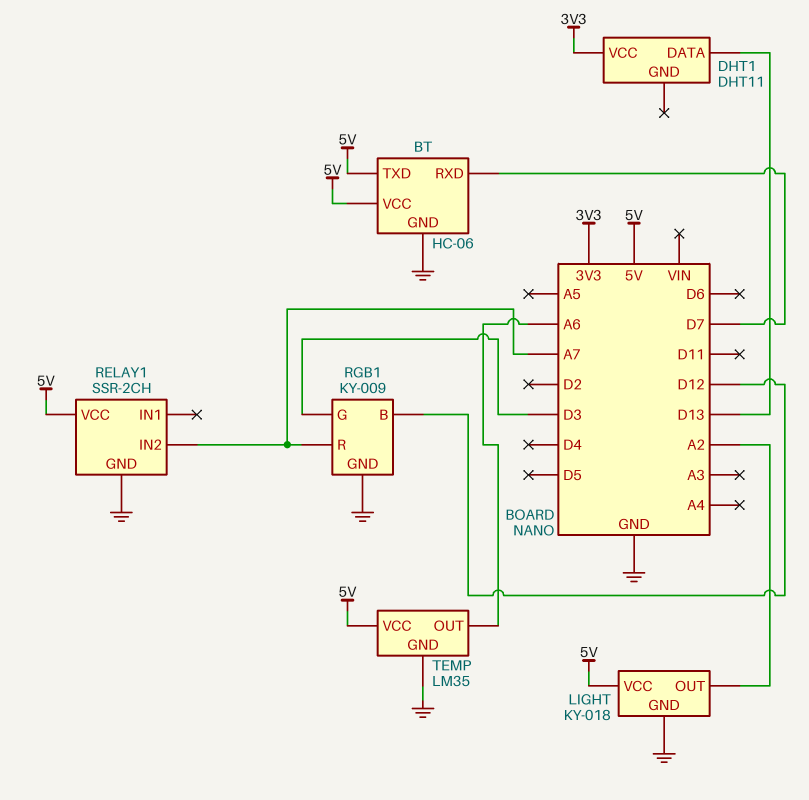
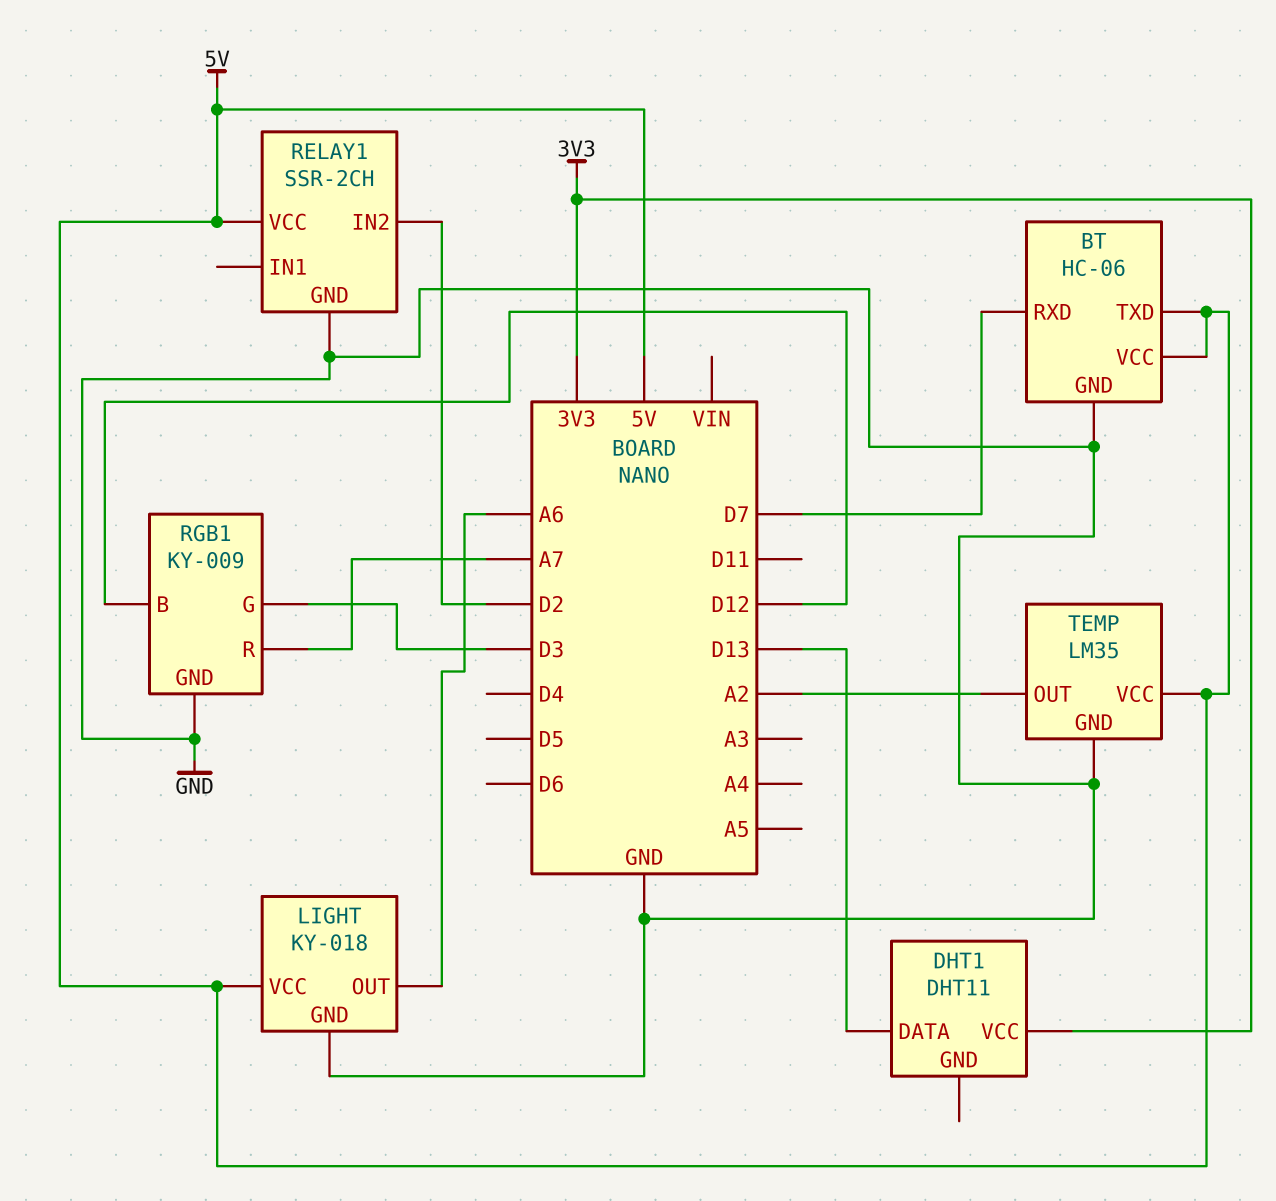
LIGHT pin OUT: A2 -> A6
RELAY1 pin IN2: A7 -> D2
TEMP pin OUT: A6 -> A2

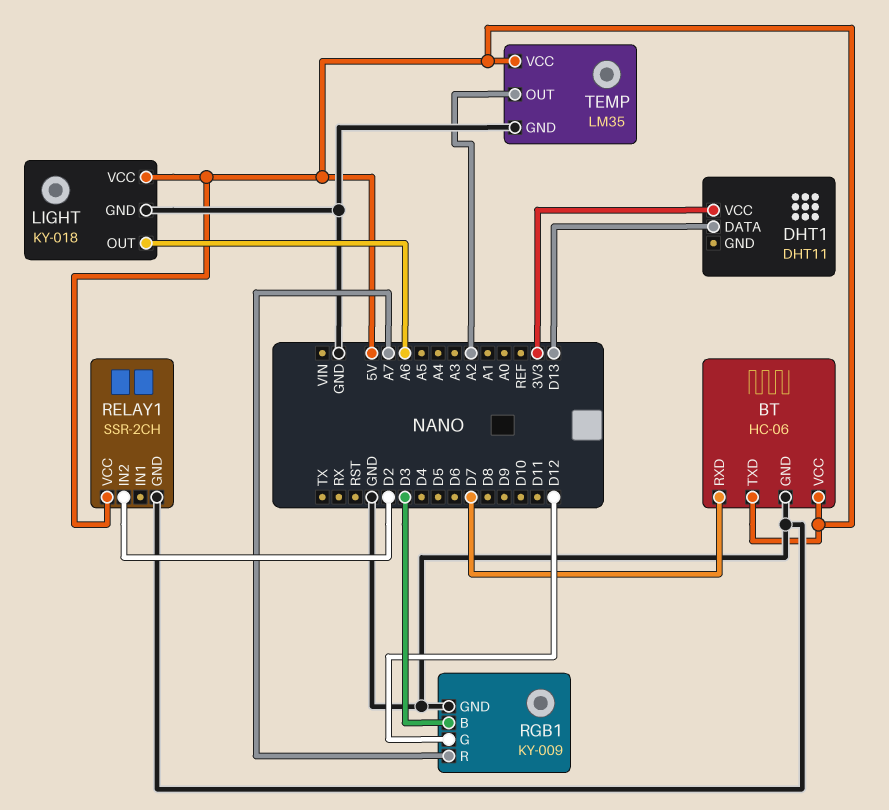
RGB1 pin B: D12 -> D3
RGB1 pin G: D3 -> D12

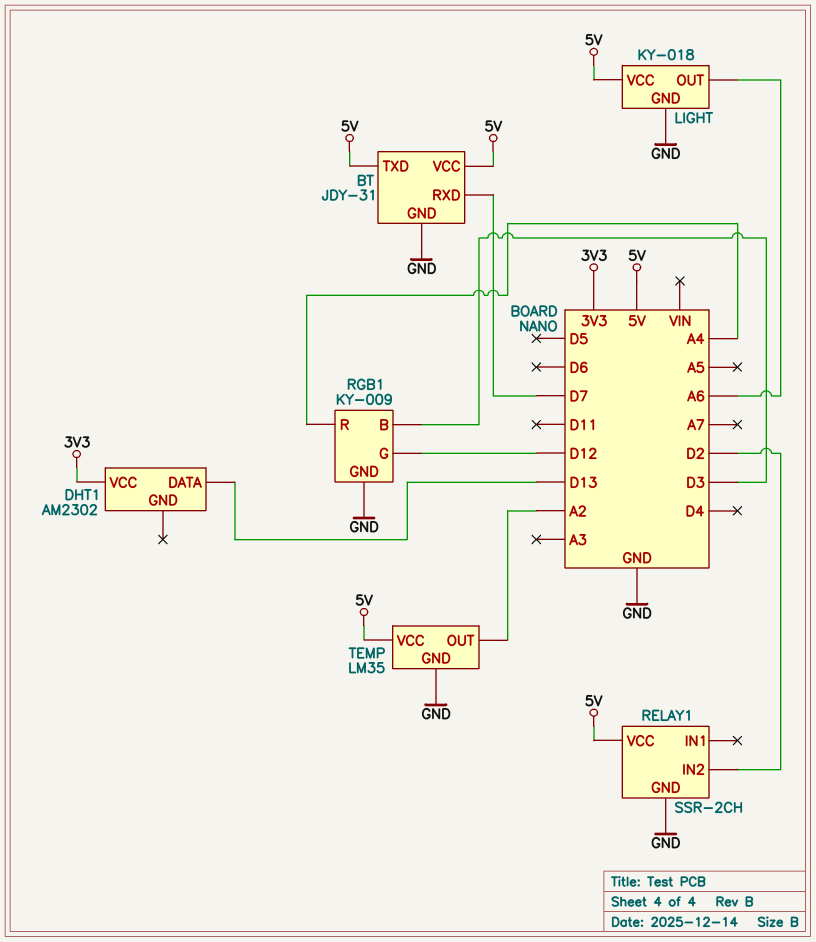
BT: HC-06 -> JDY-31
DHT1: DHT11 -> AM2302
RGB1 pin R: A7 -> A4

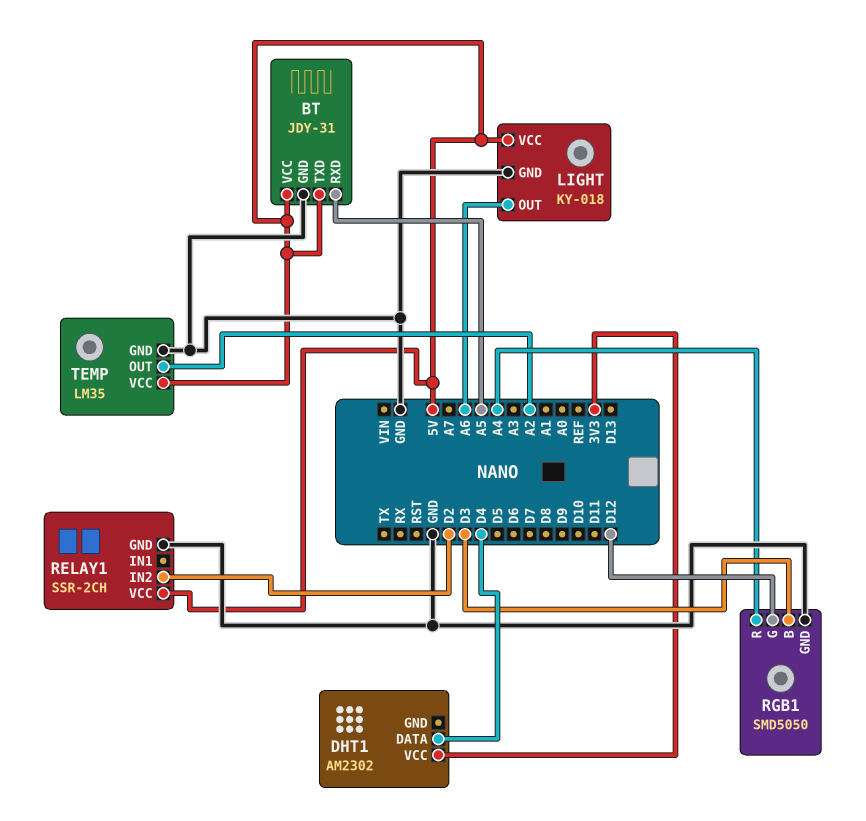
BT pin RXD: D7 -> A5
DHT1 pin DATA: D13 -> D4
RGB1: KY-009 -> SMD5050

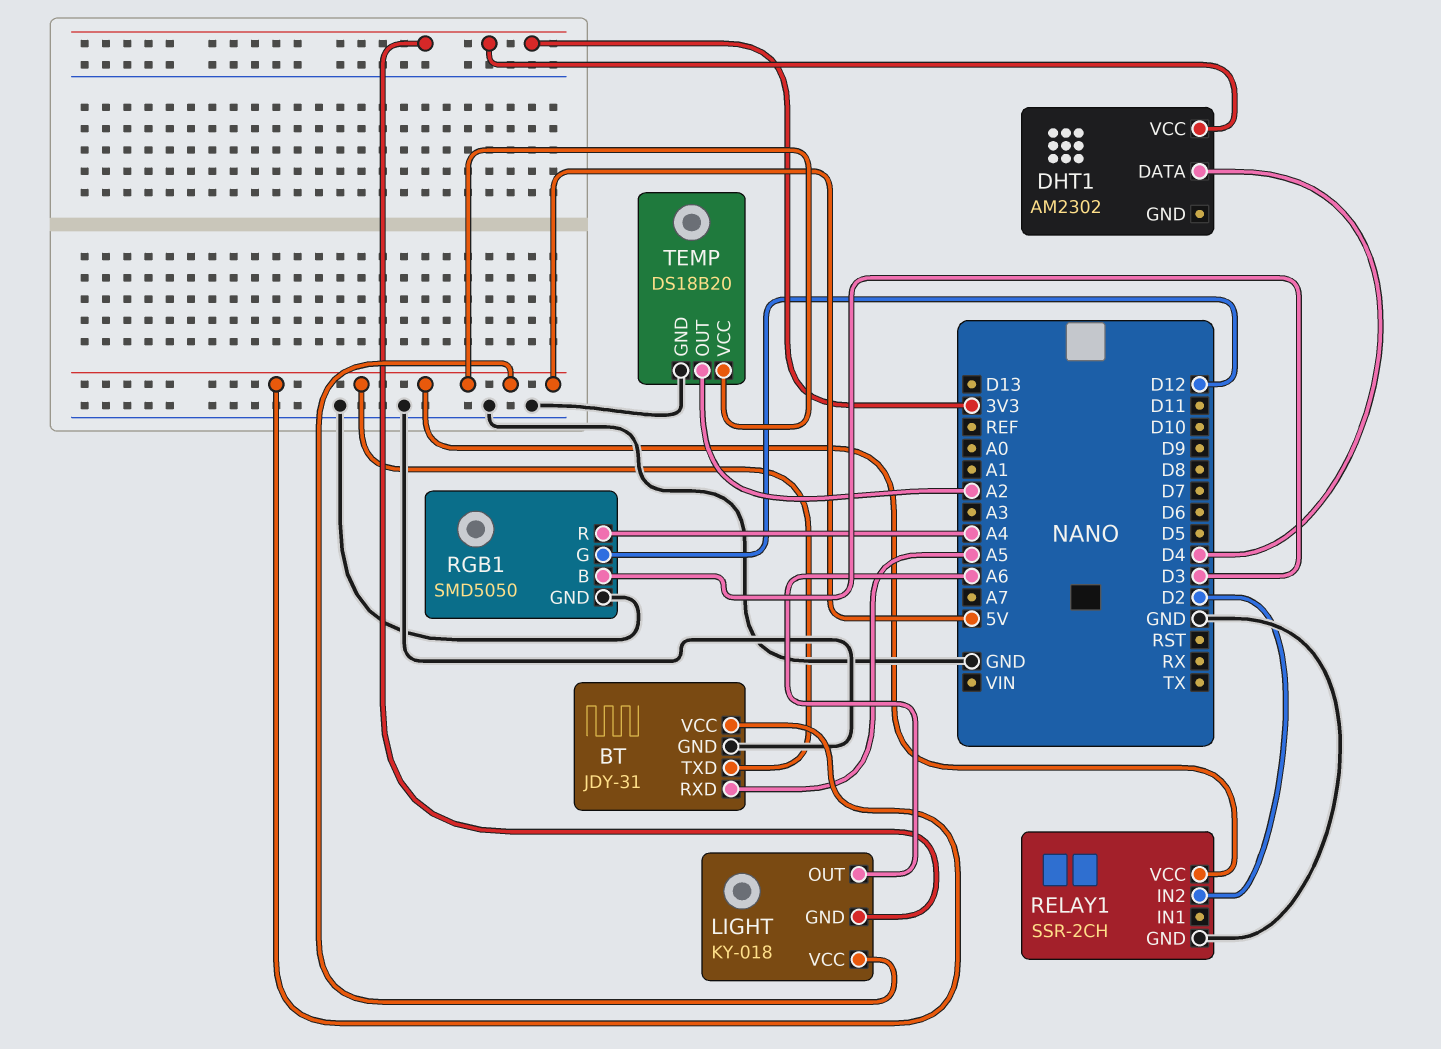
LIGHT pin GND: GND -> 3V3
TEMP: LM35 -> DS18B20

